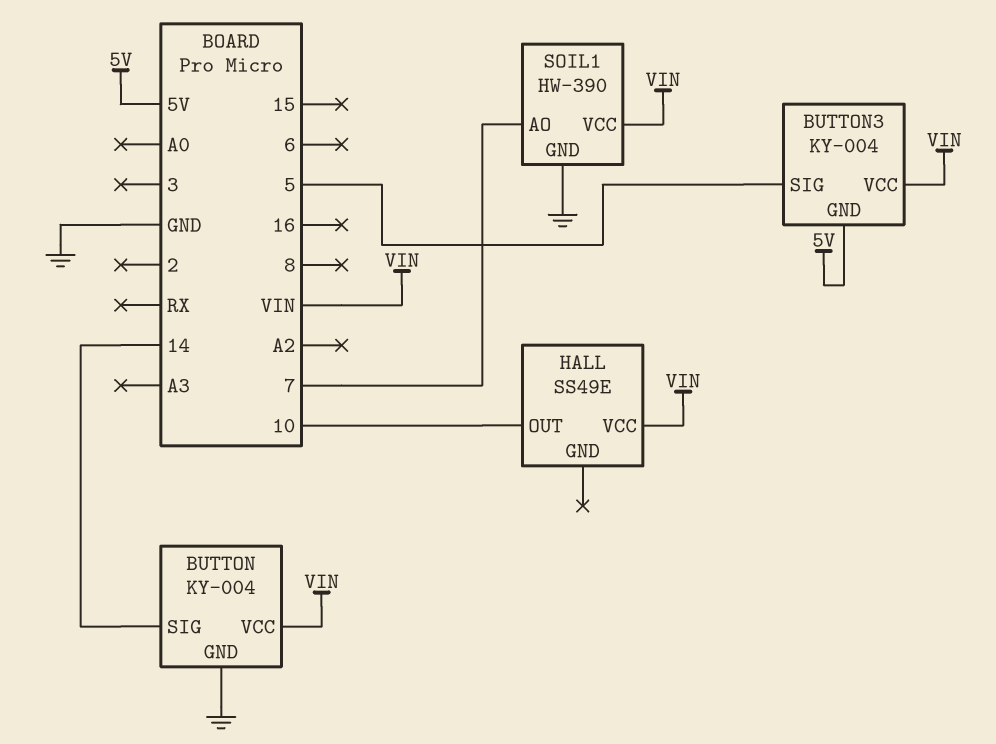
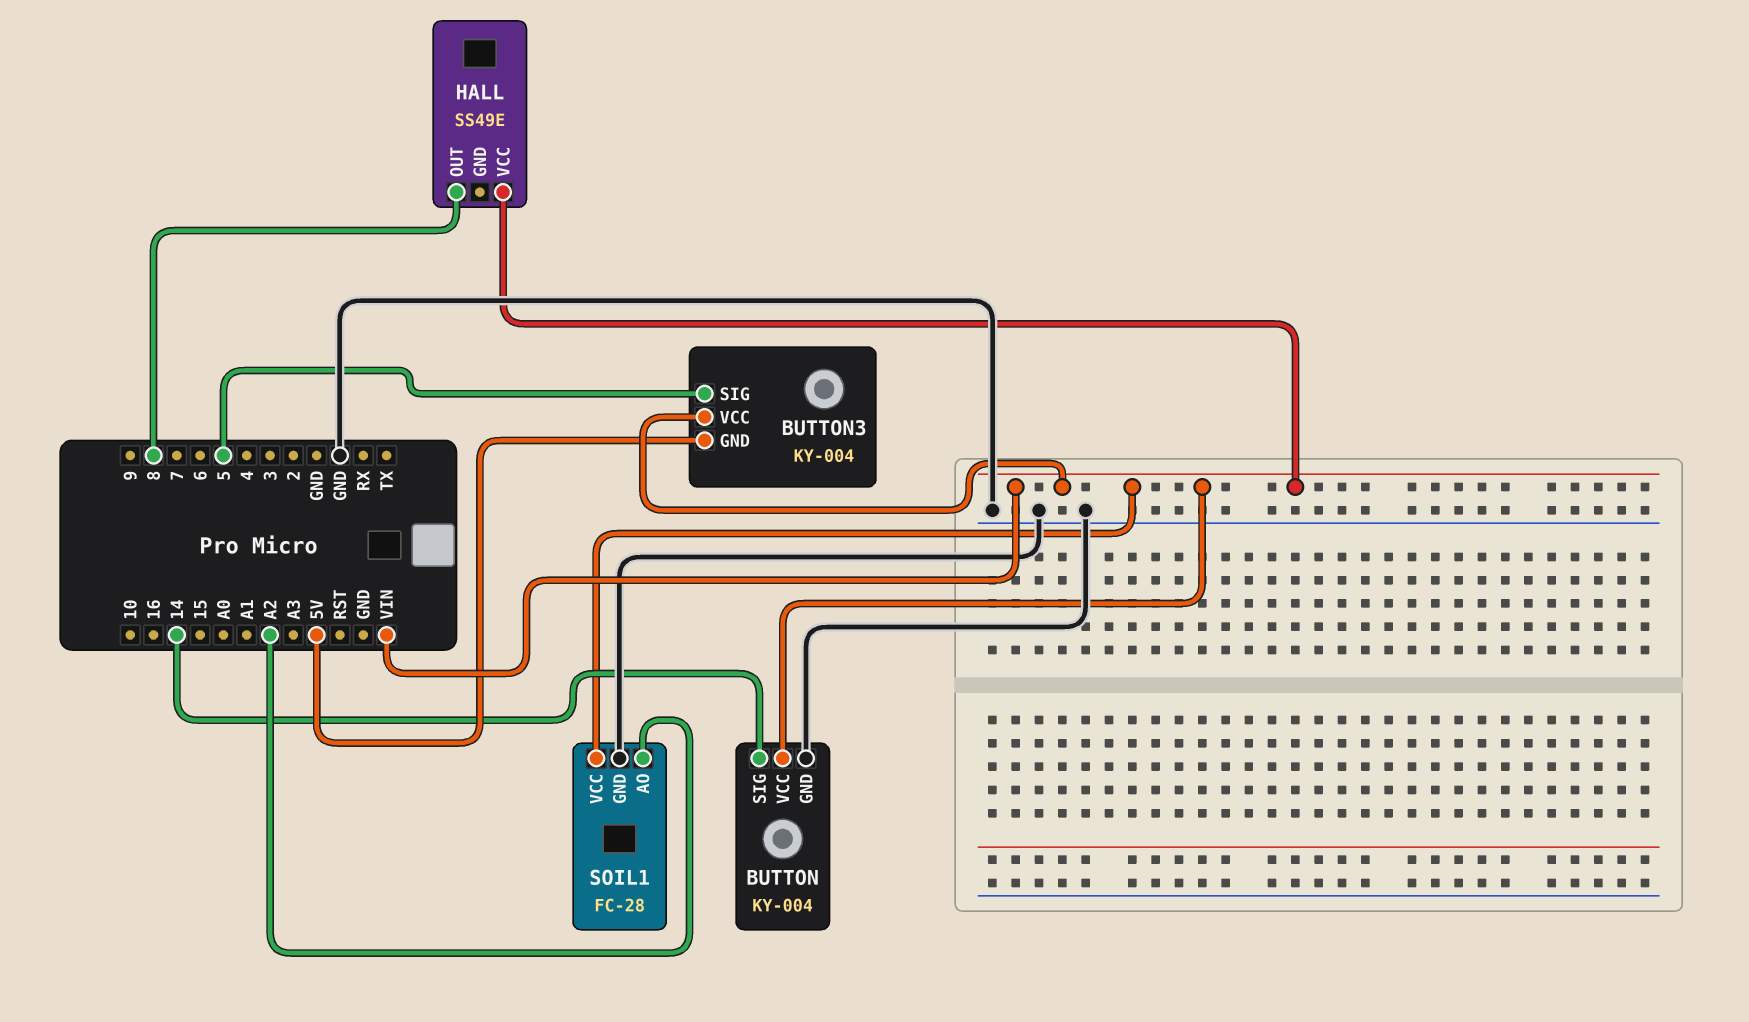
HALL pin OUT: 10 -> 8
SOIL1: HW-390 -> FC-28
SOIL1 pin AO: 7 -> A2

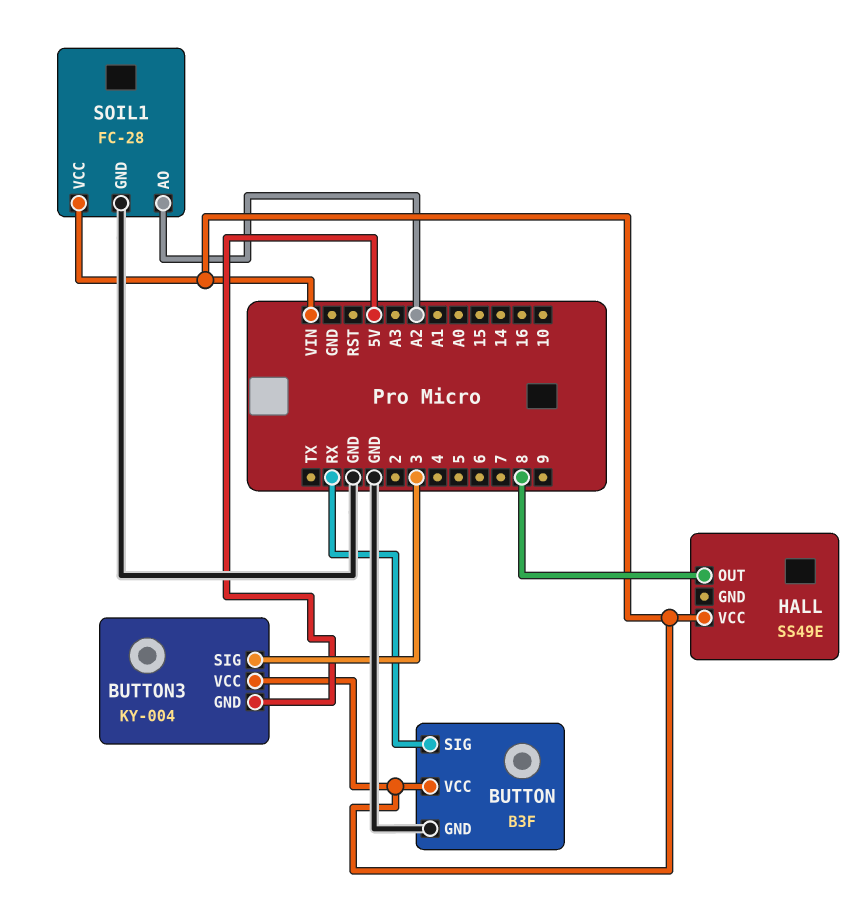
BUTTON: KY-004 -> B3F
BUTTON pin SIG: 14 -> RX
BUTTON3 pin SIG: 5 -> 3

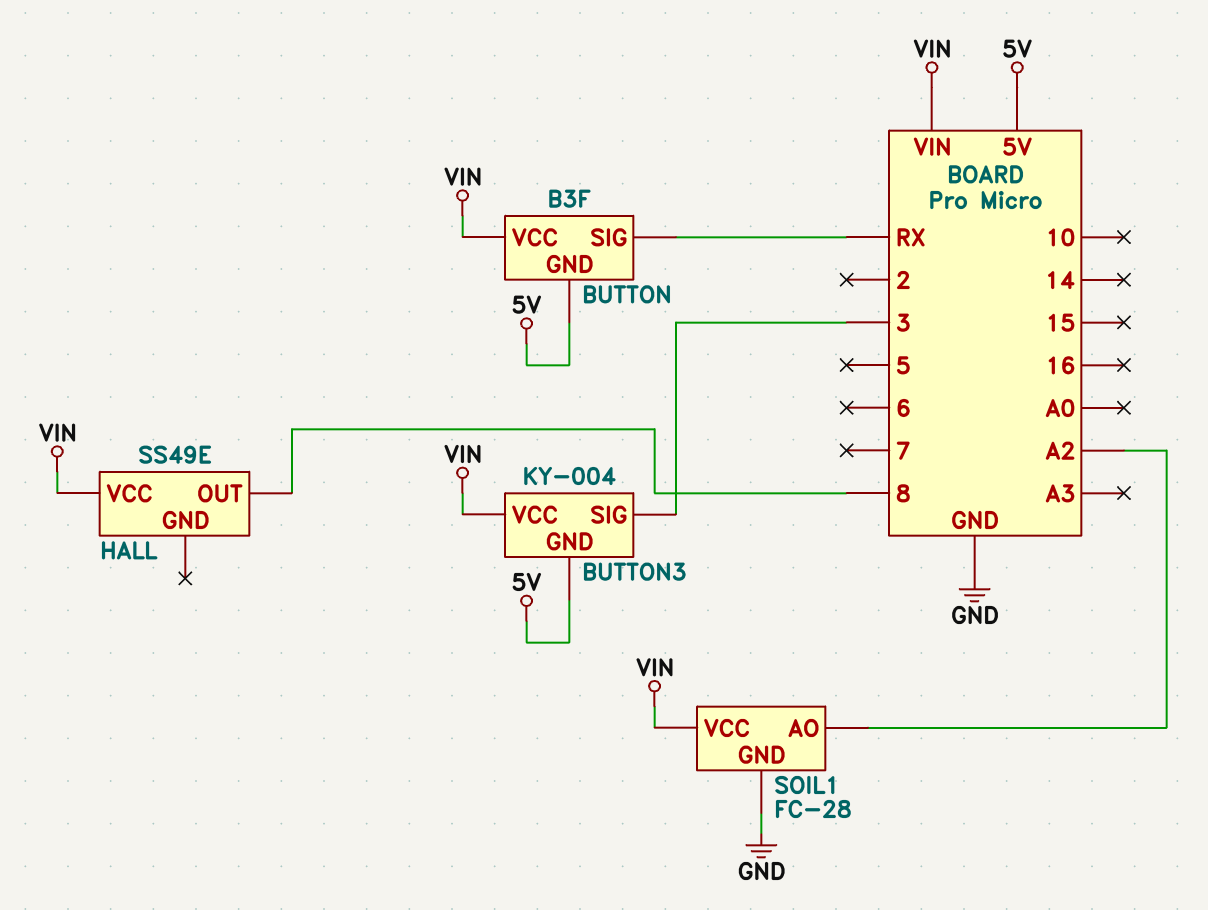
BUTTON pin GND: GND -> 5V

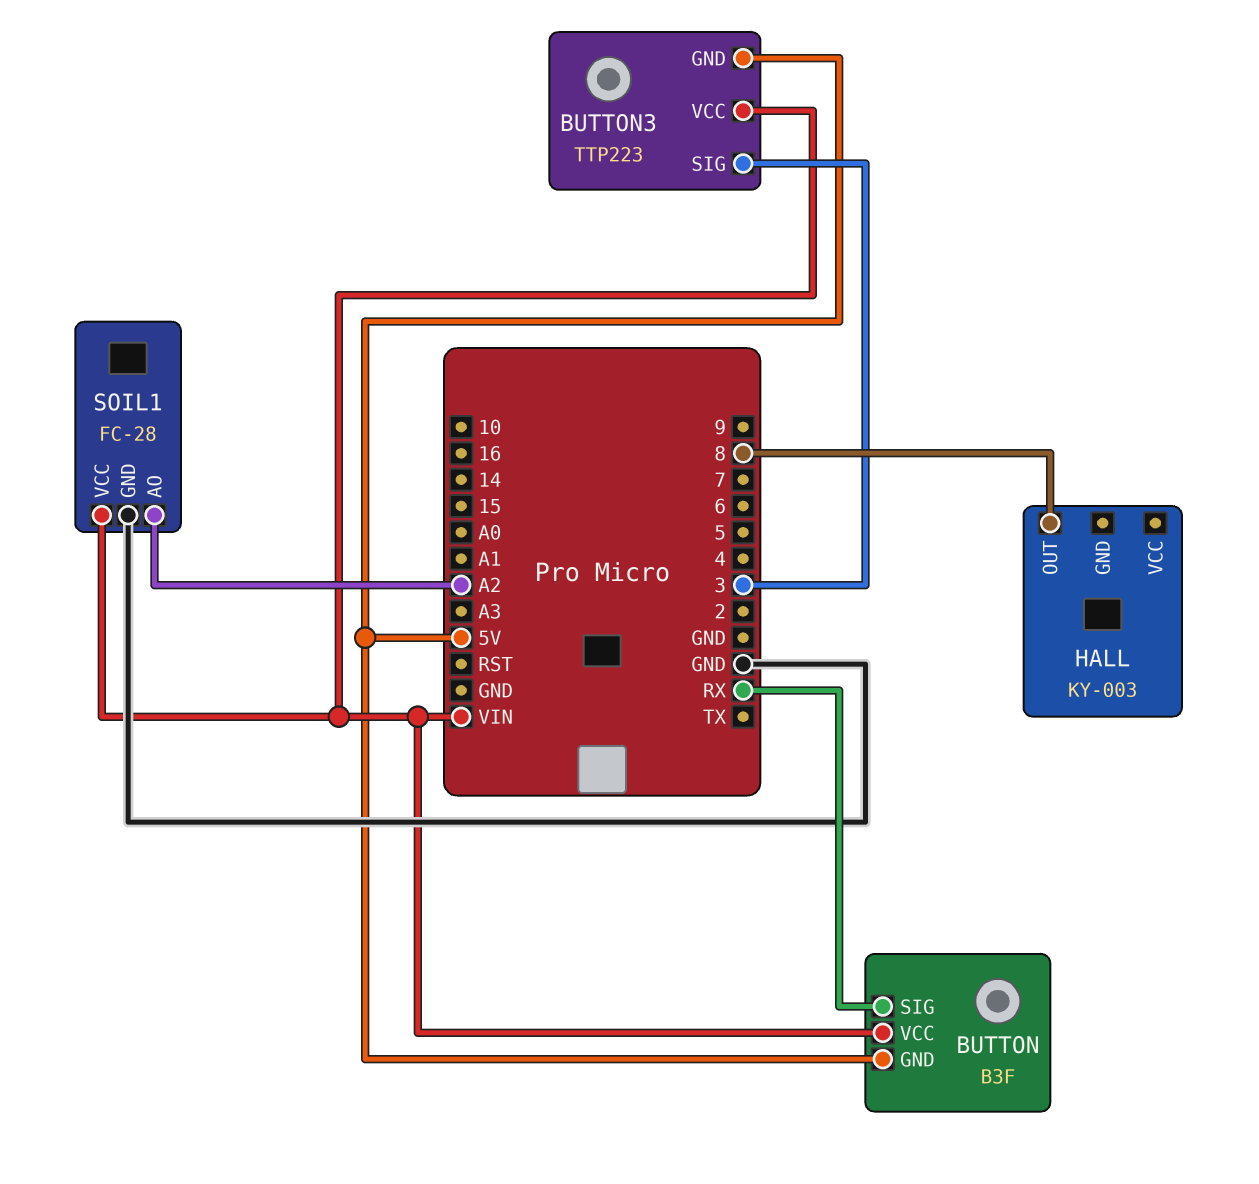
BUTTON3: KY-004 -> TTP223
HALL: SS49E -> KY-003
HALL pin VCC: VIN -> none

